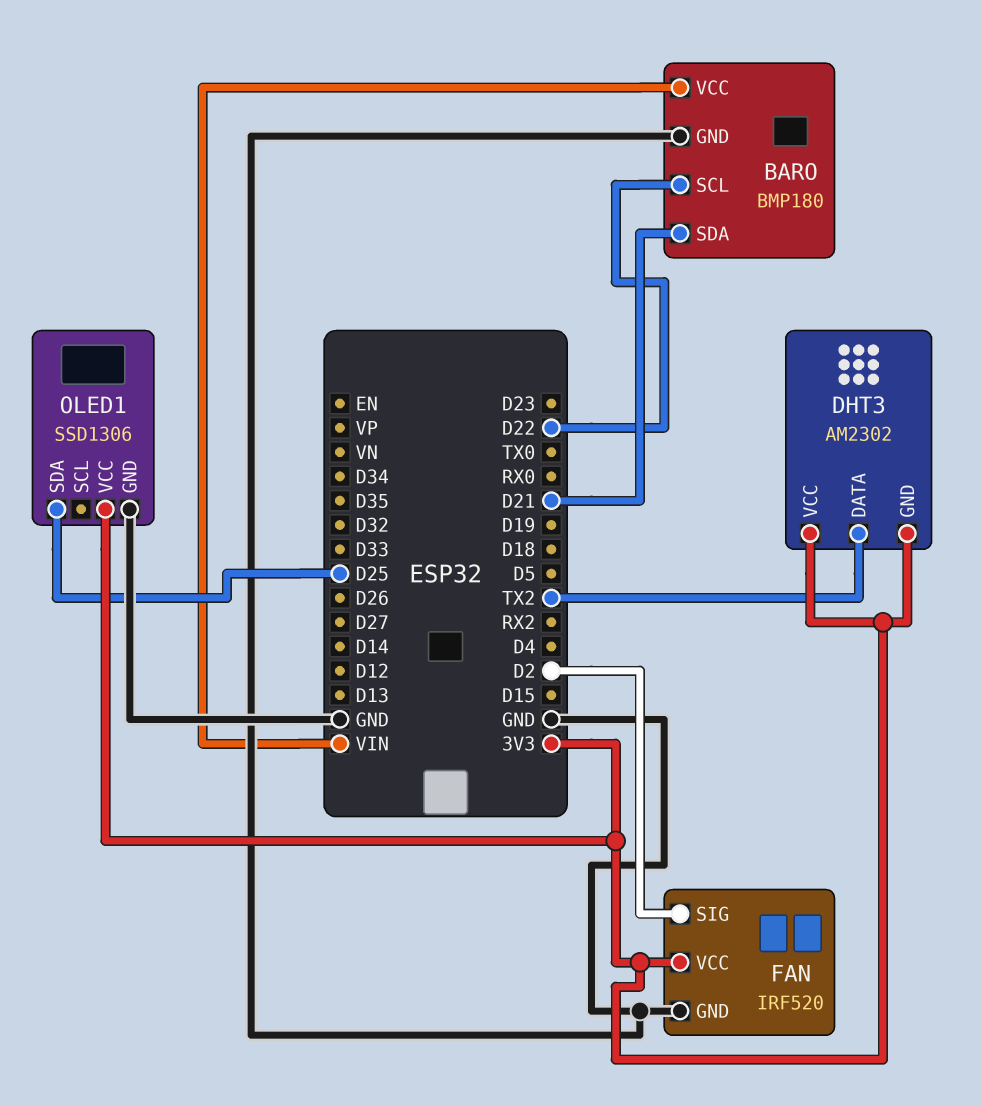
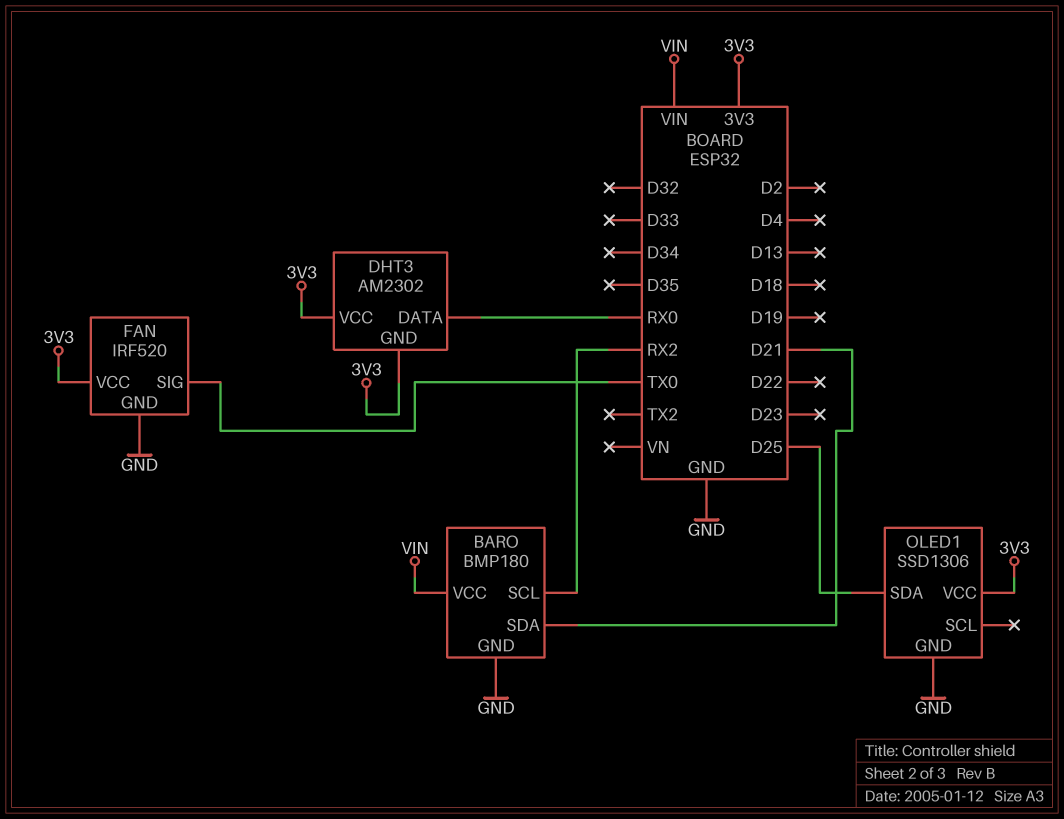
BARO pin SCL: D22 -> RX2
DHT3 pin DATA: TX2 -> RX0
FAN pin SIG: D2 -> TX0

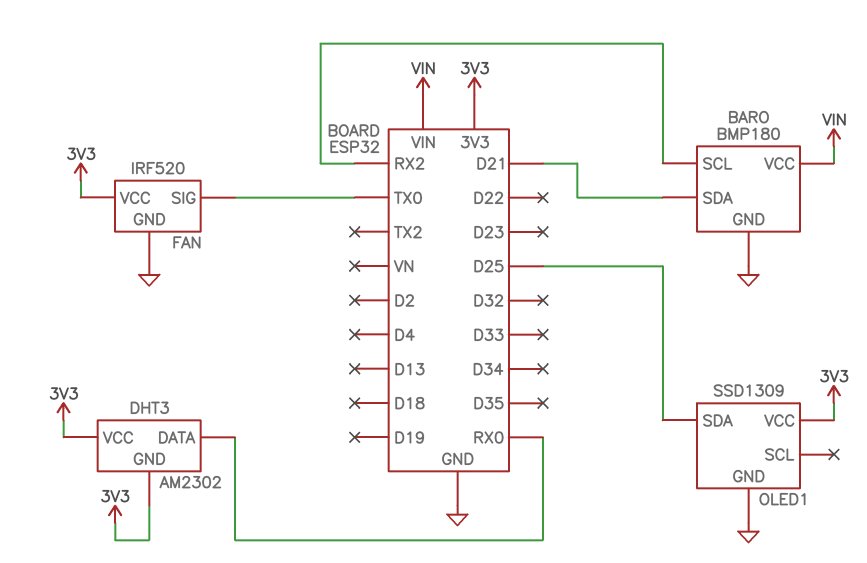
OLED1: SSD1306 -> SSD1309

